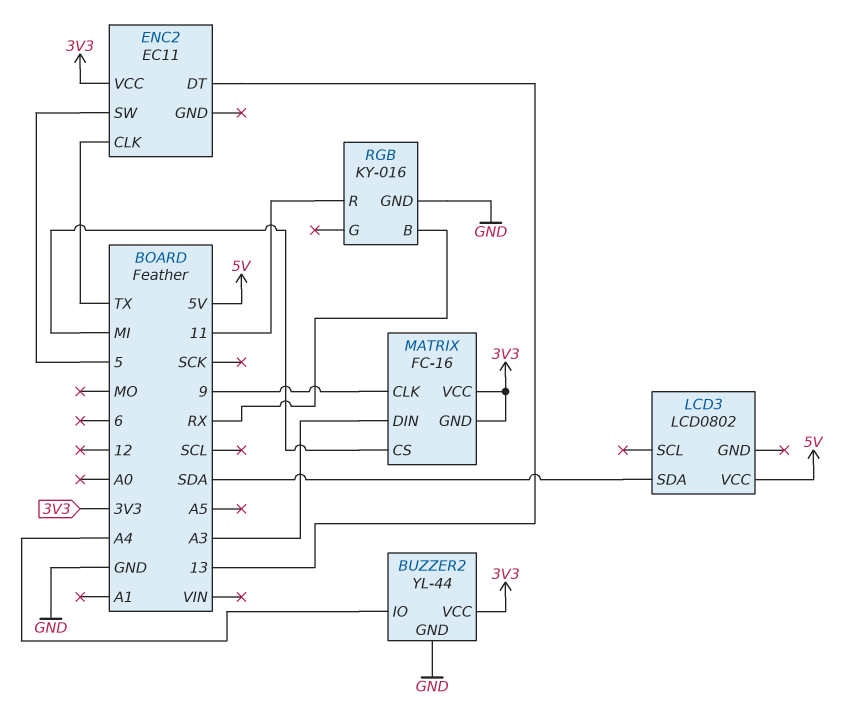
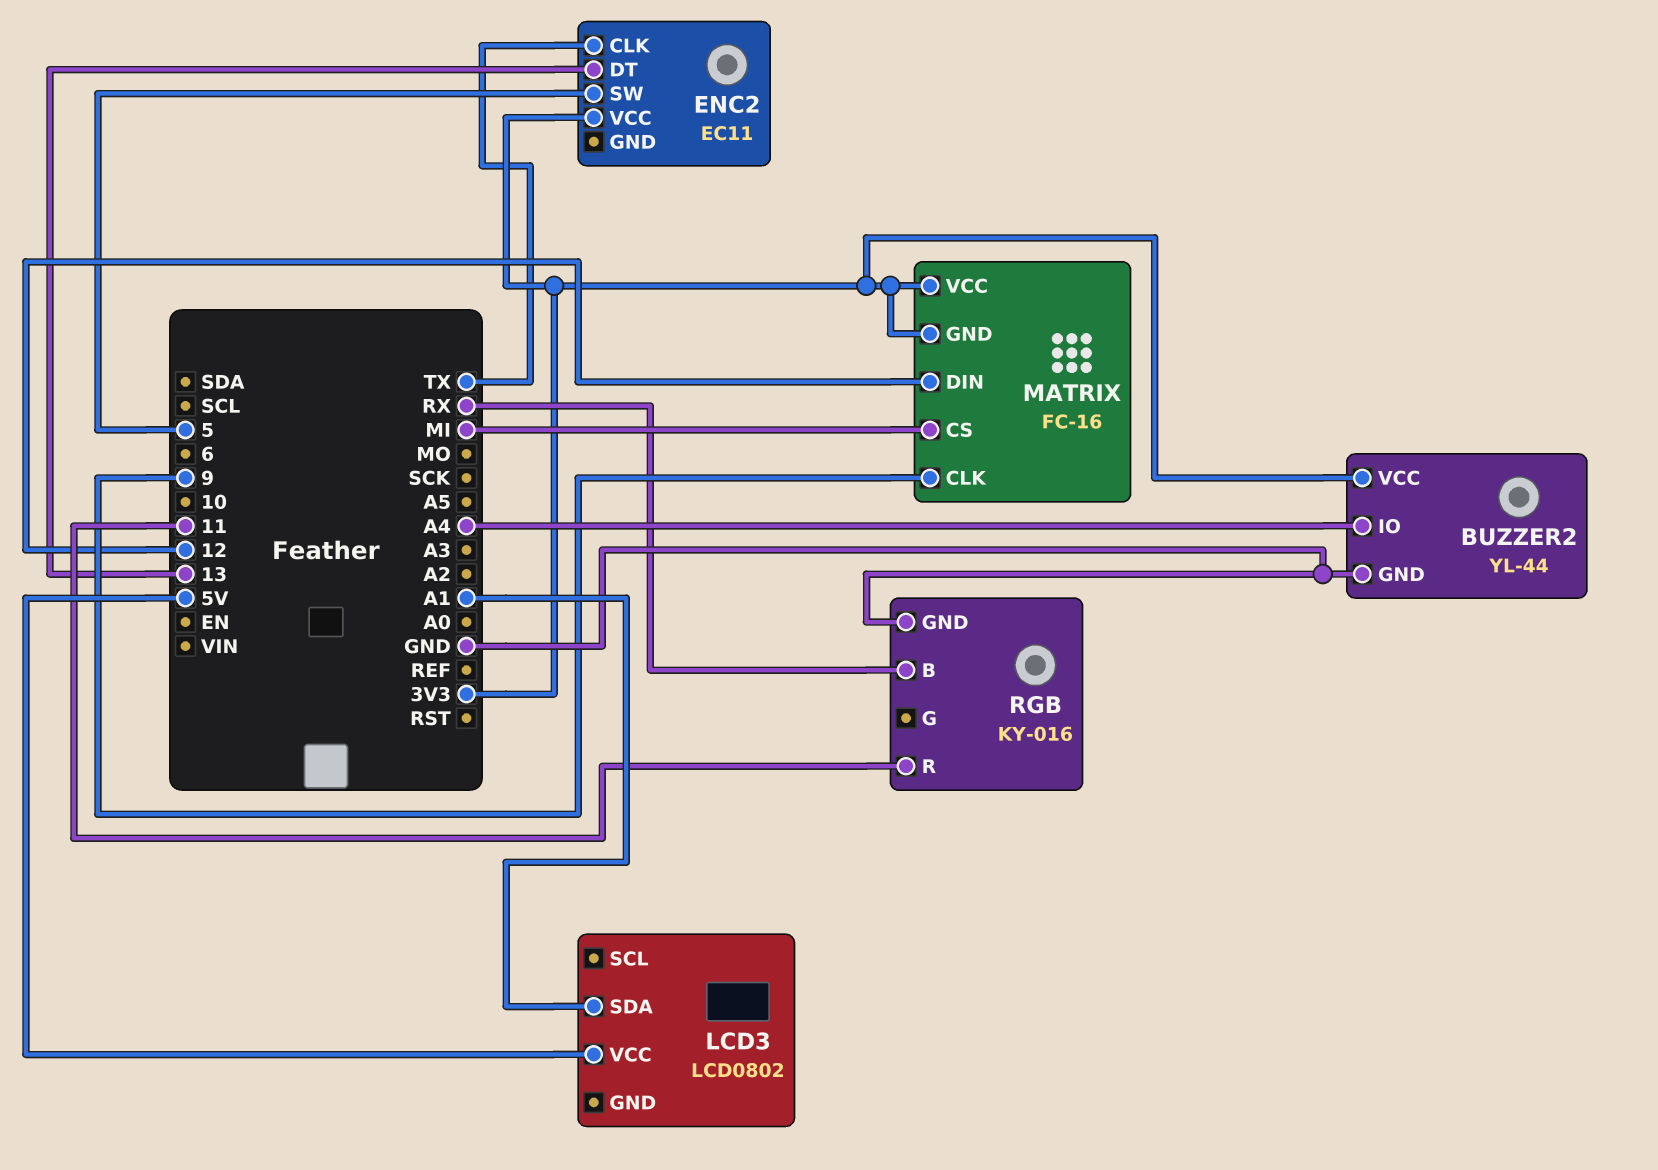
LCD3 pin SDA: SDA -> A1
MATRIX pin DIN: A3 -> 12

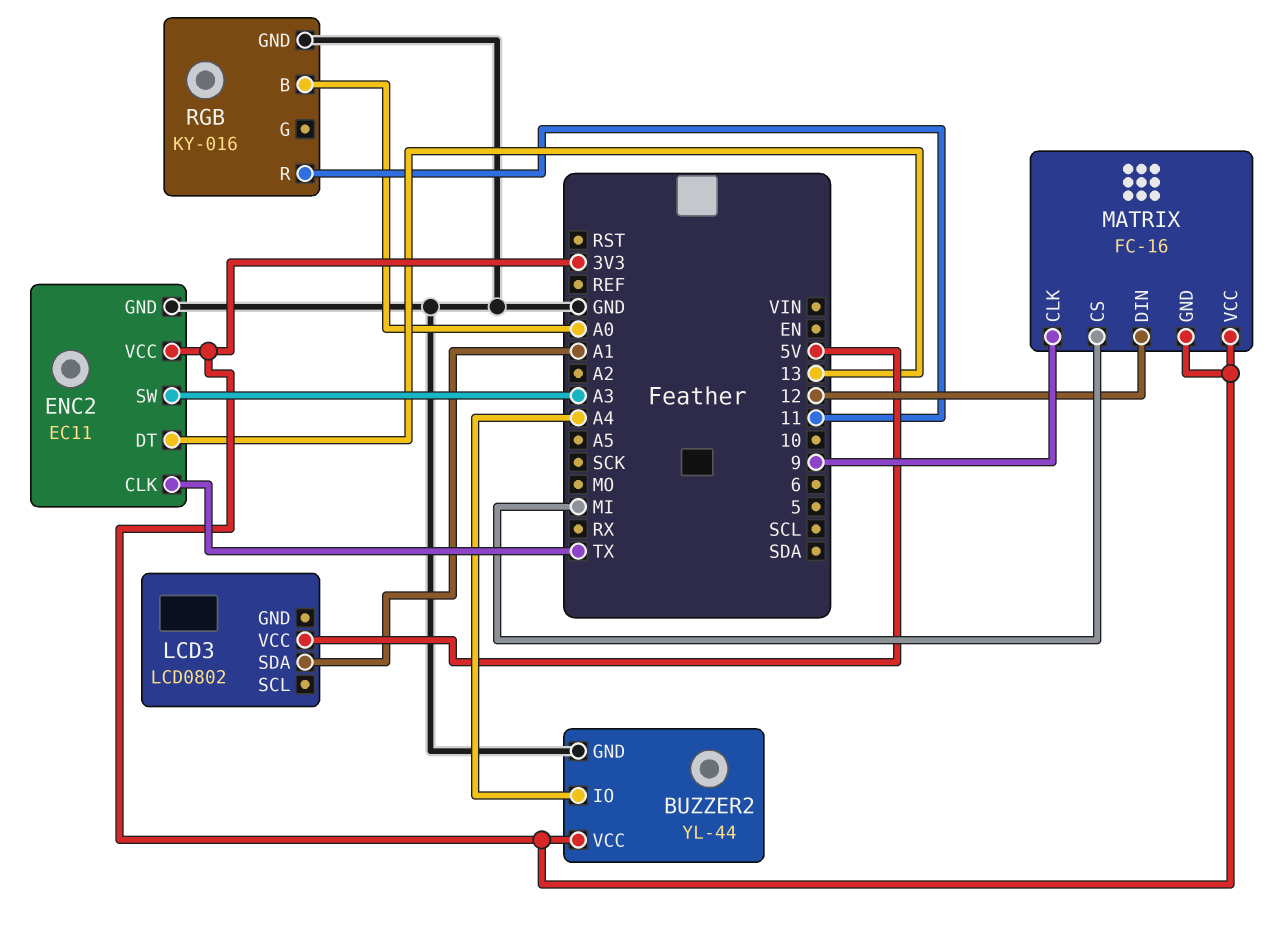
ENC2 pin GND: none -> GND
ENC2 pin SW: 5 -> A3
RGB pin B: RX -> A0

